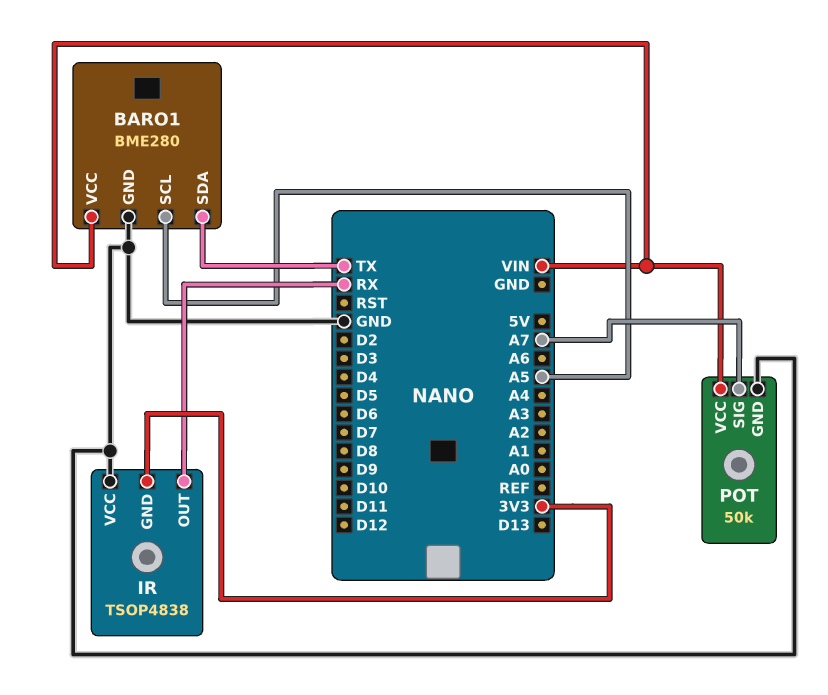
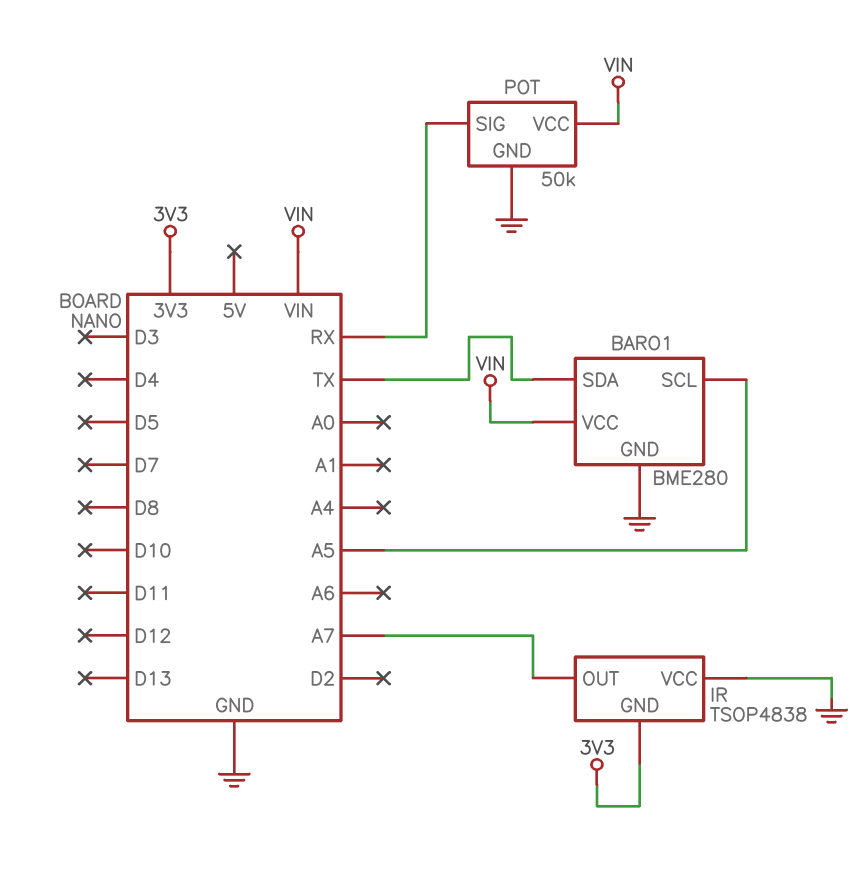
IR pin OUT: RX -> A7
POT pin SIG: A7 -> RX

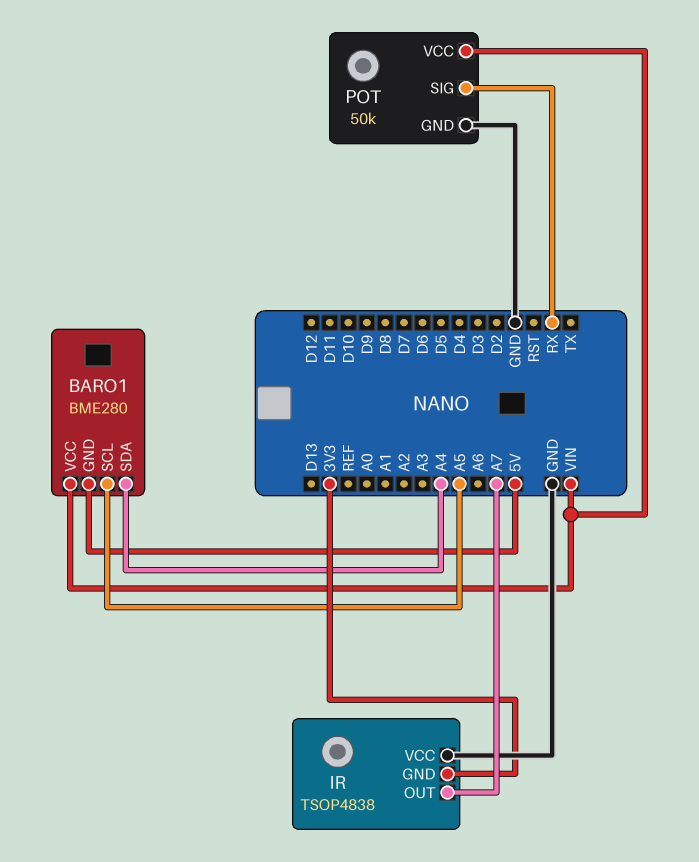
BARO1 pin GND: GND -> 5V
BARO1 pin SDA: TX -> A4

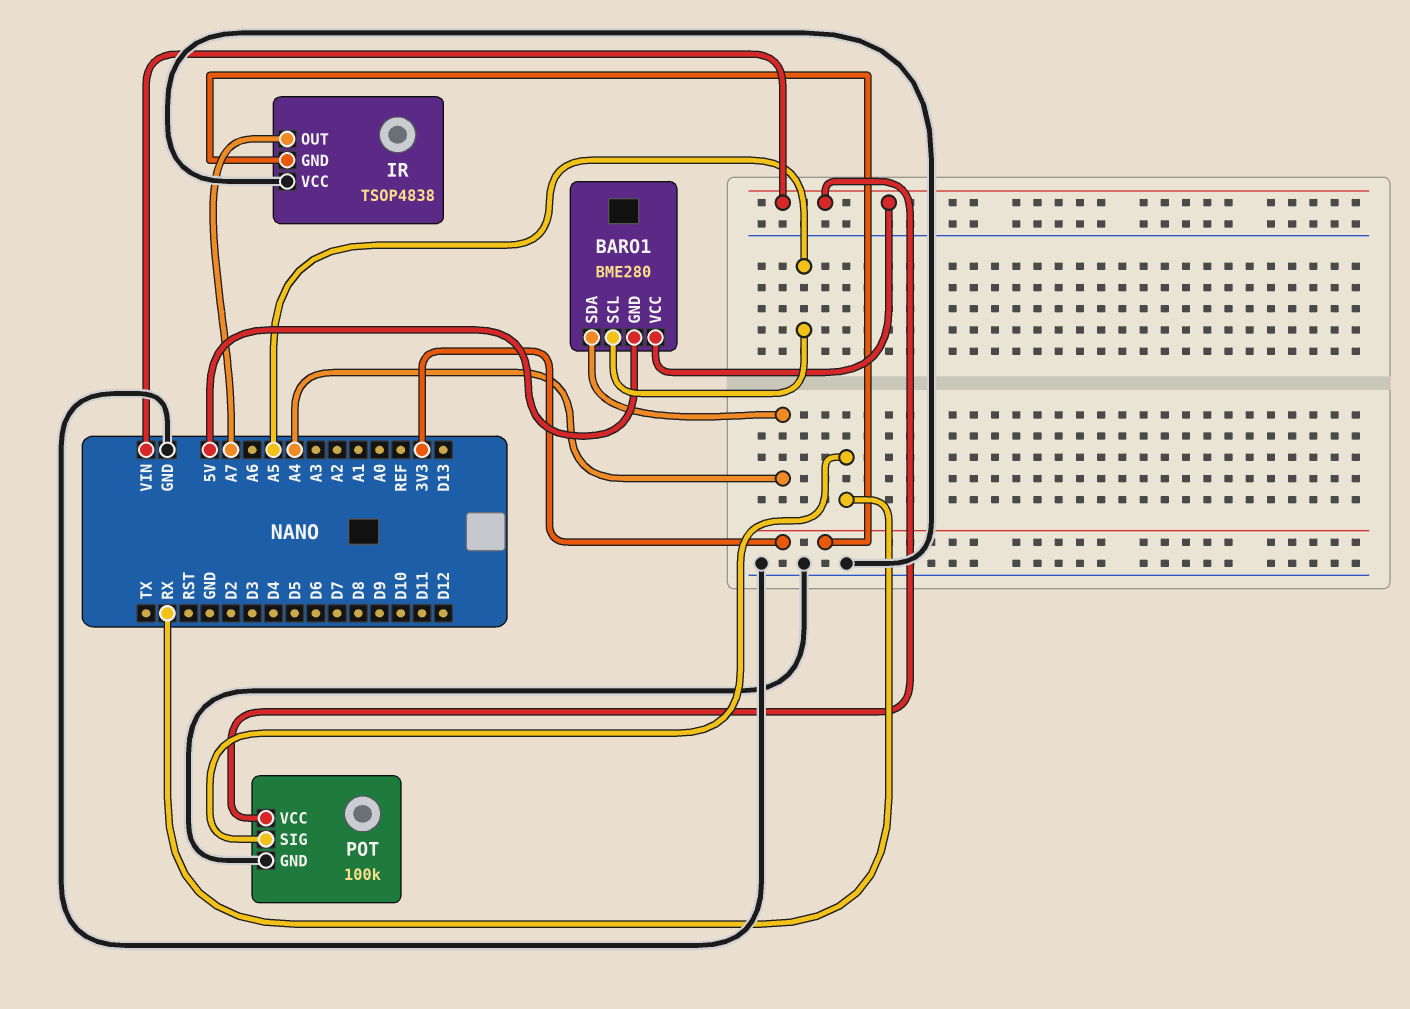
POT: 50k -> 100k

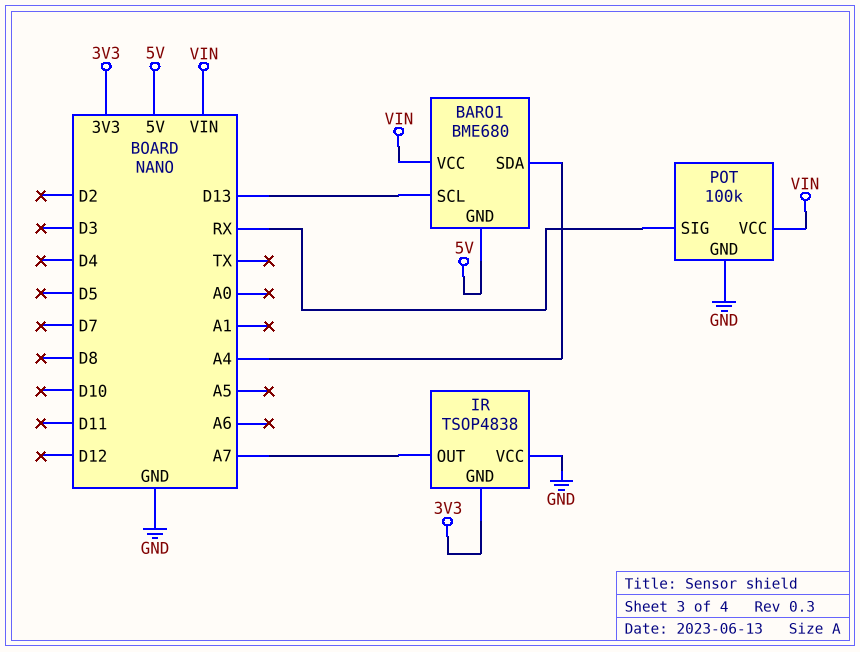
BARO1: BME280 -> BME680
BARO1 pin SCL: A5 -> D13

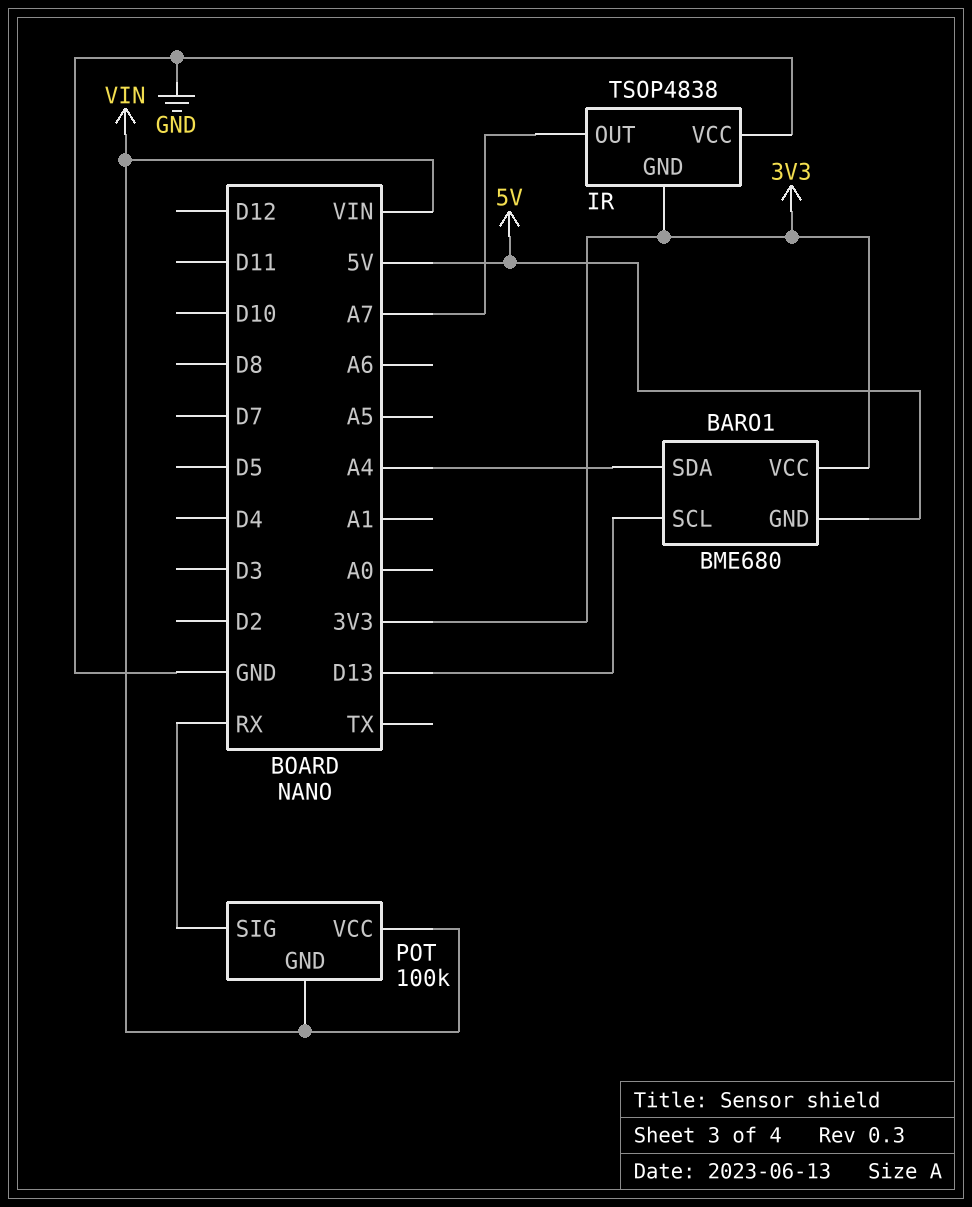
BARO1 pin VCC: VIN -> 3V3
POT pin GND: GND -> VIN

